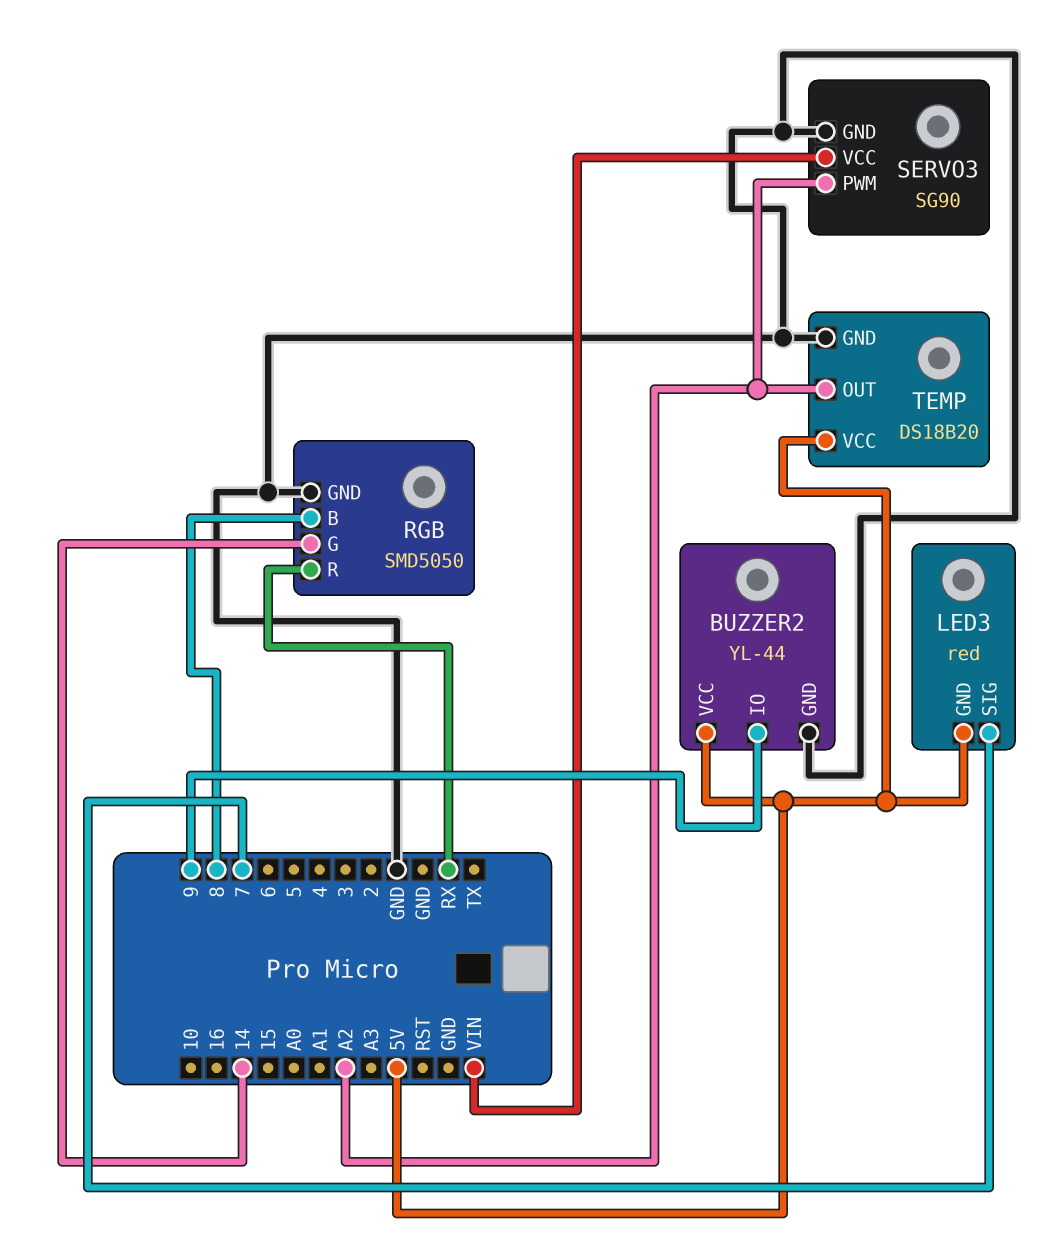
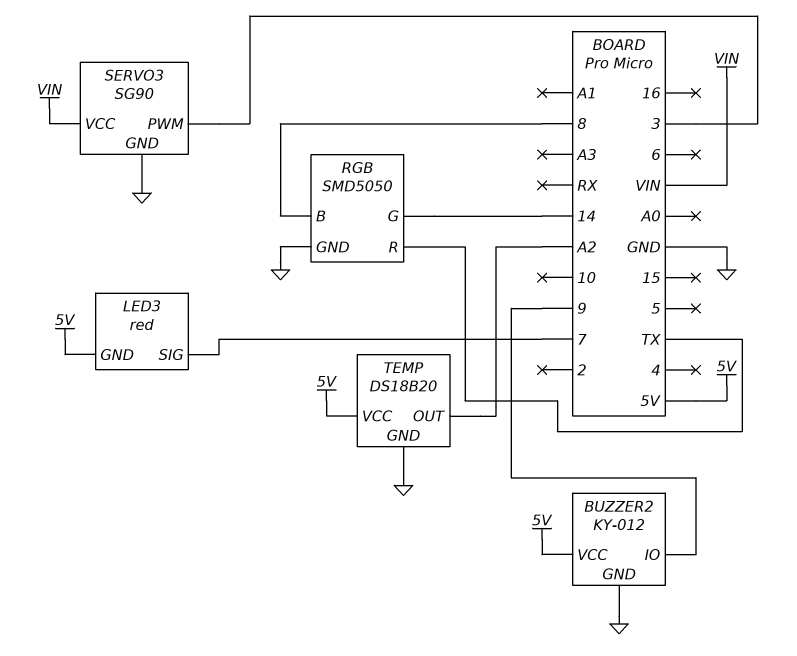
BUZZER2: YL-44 -> KY-012
RGB pin R: RX -> TX
SERVO3 pin PWM: A2 -> 3

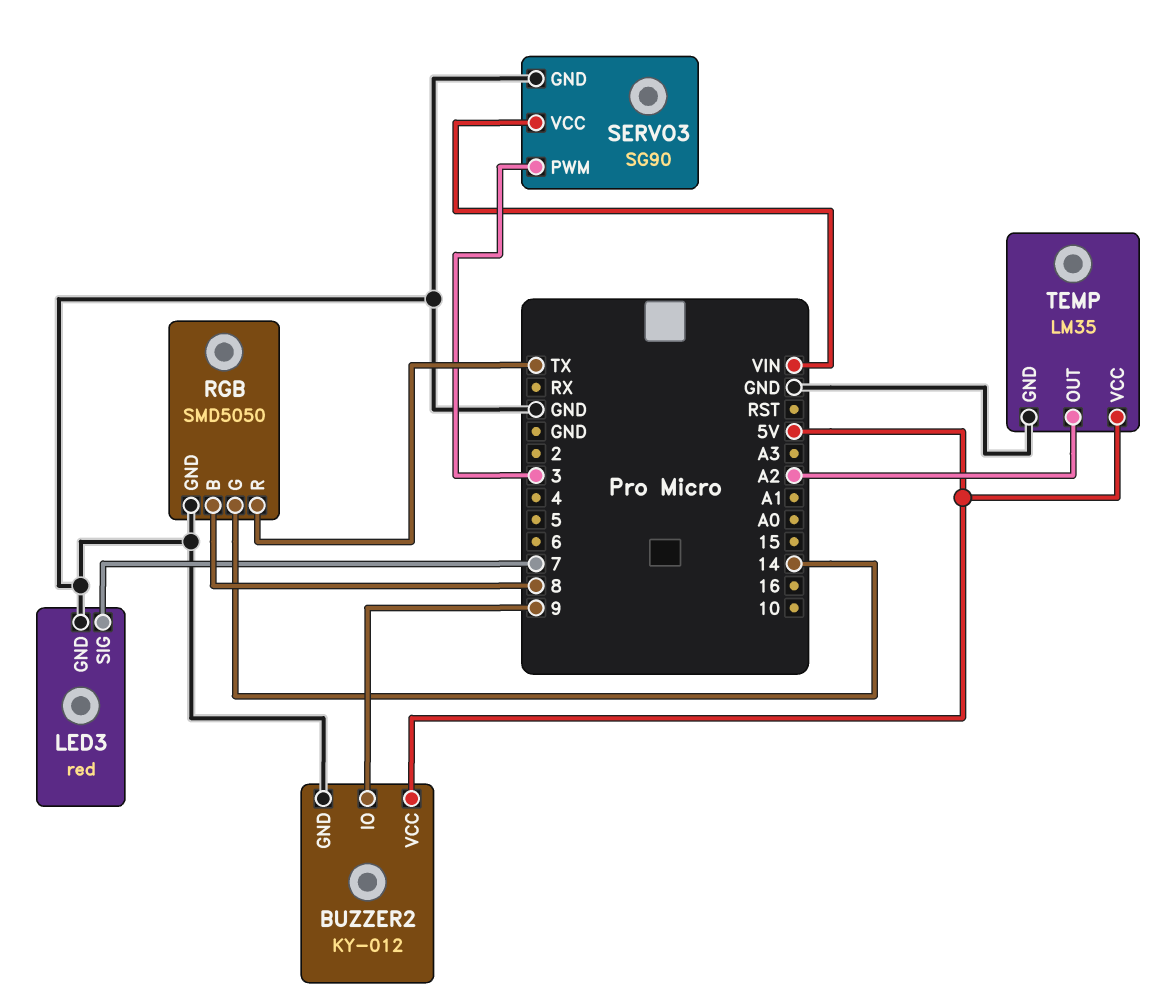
LED3 pin GND: 5V -> GND
TEMP: DS18B20 -> LM35

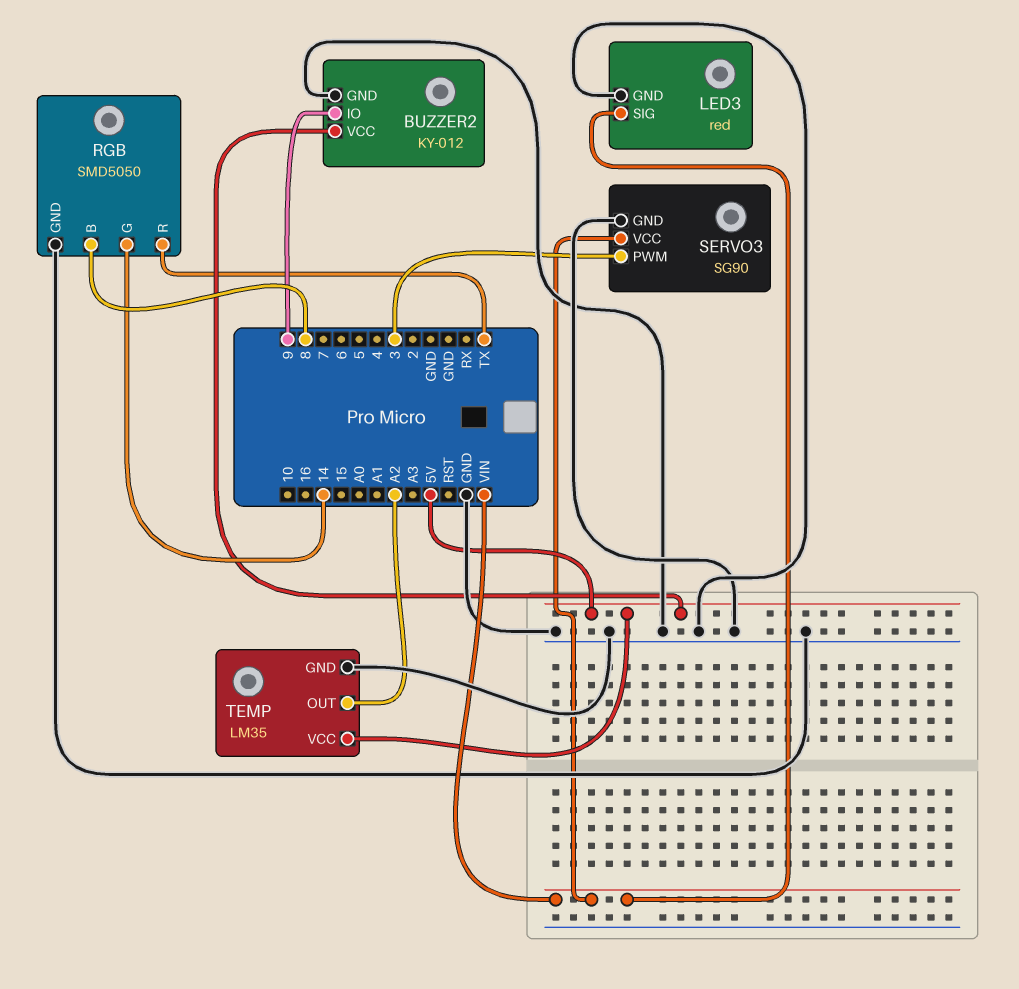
LED3 pin SIG: 7 -> VIN

